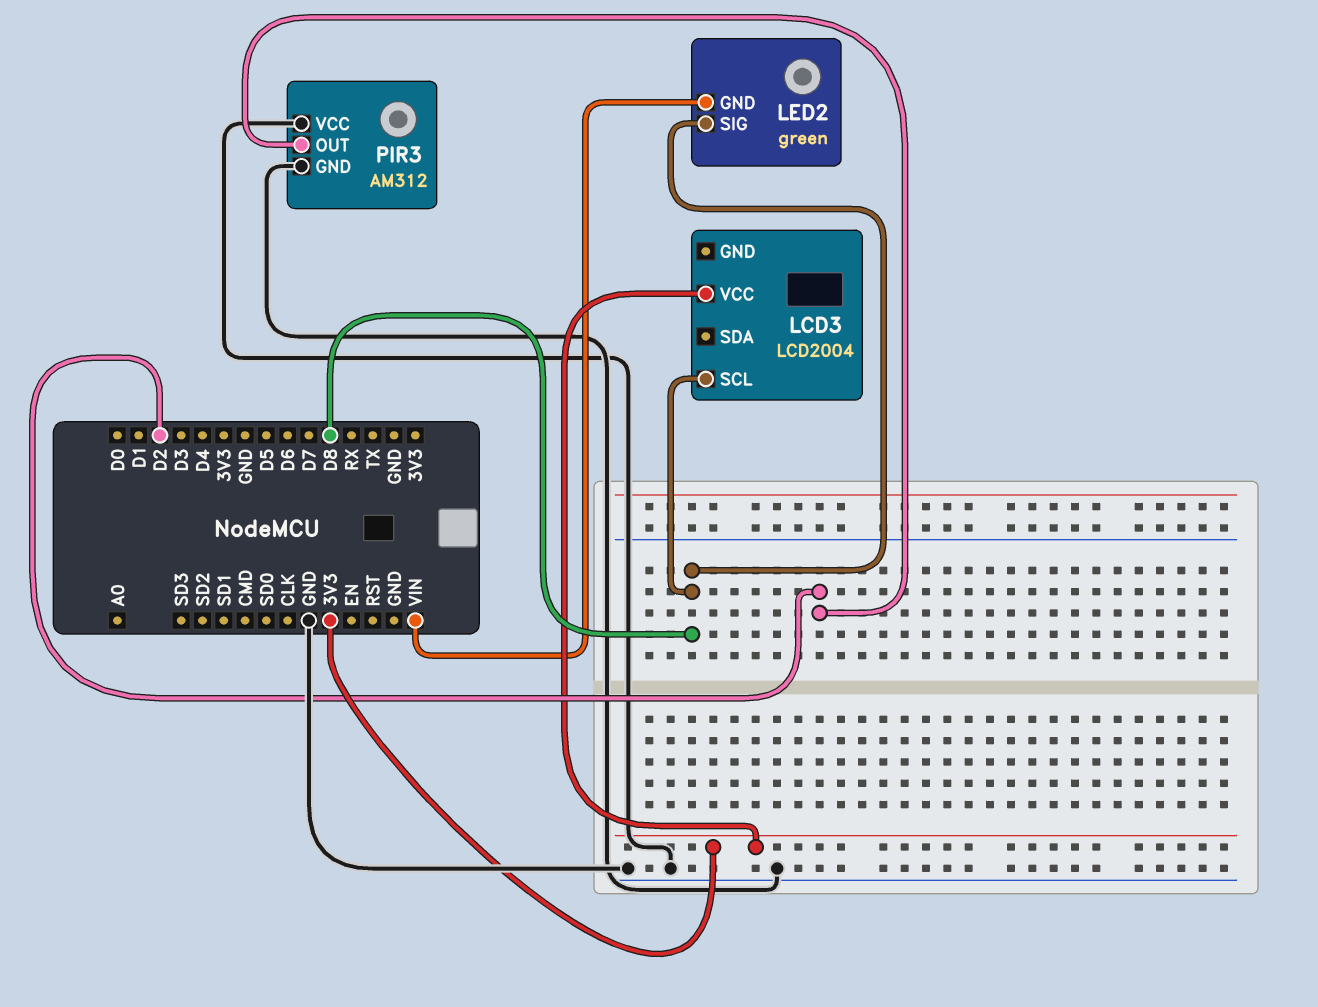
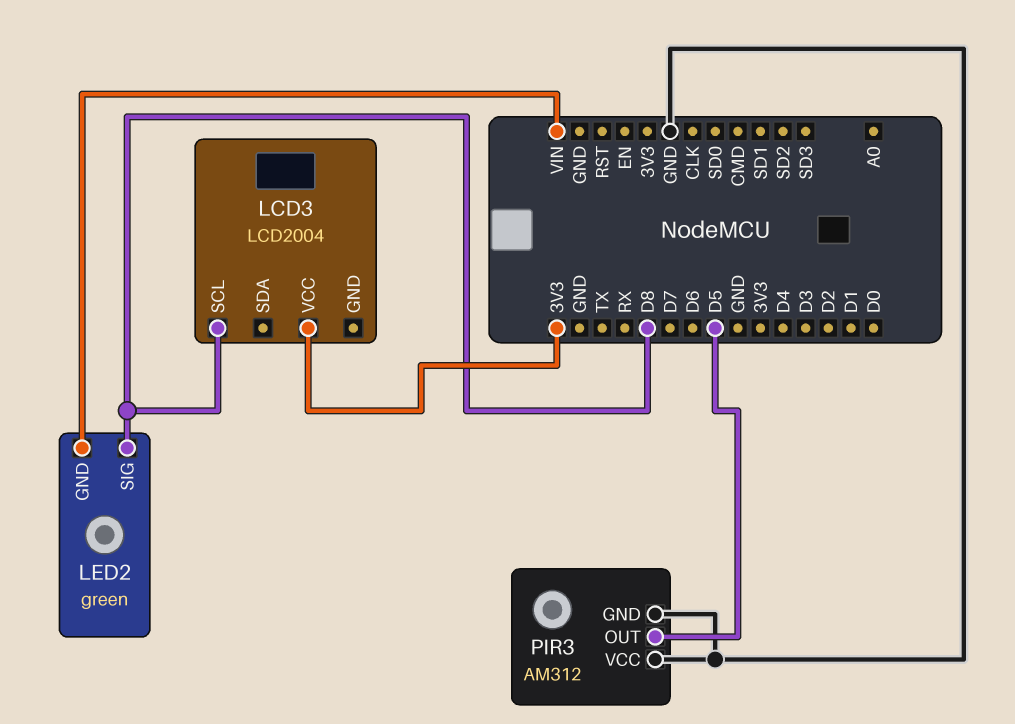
PIR3 pin OUT: D2 -> D5

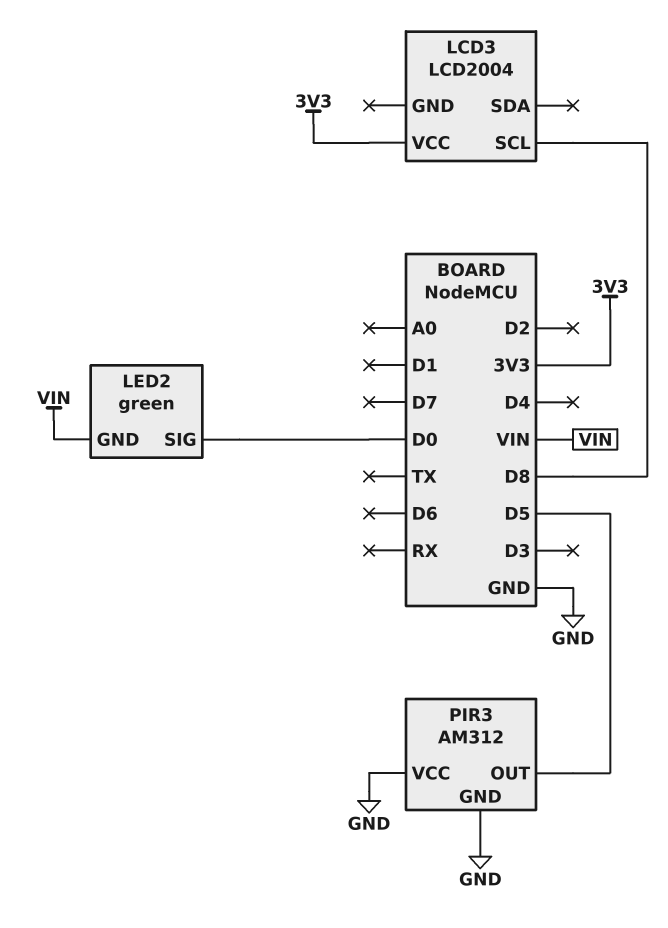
LED2 pin SIG: D8 -> D0

